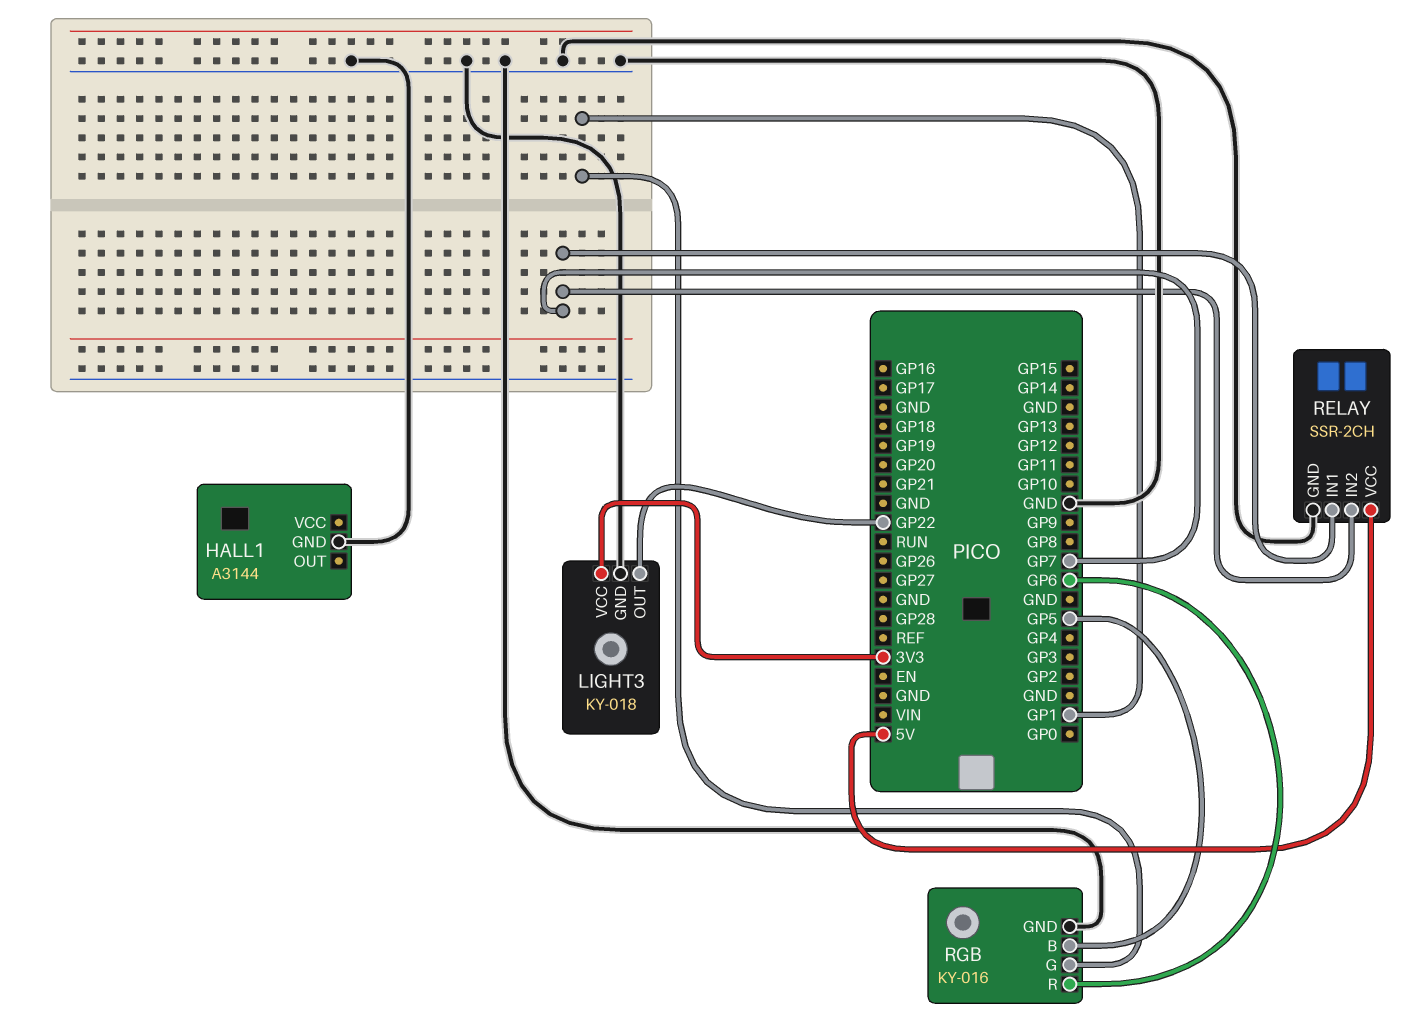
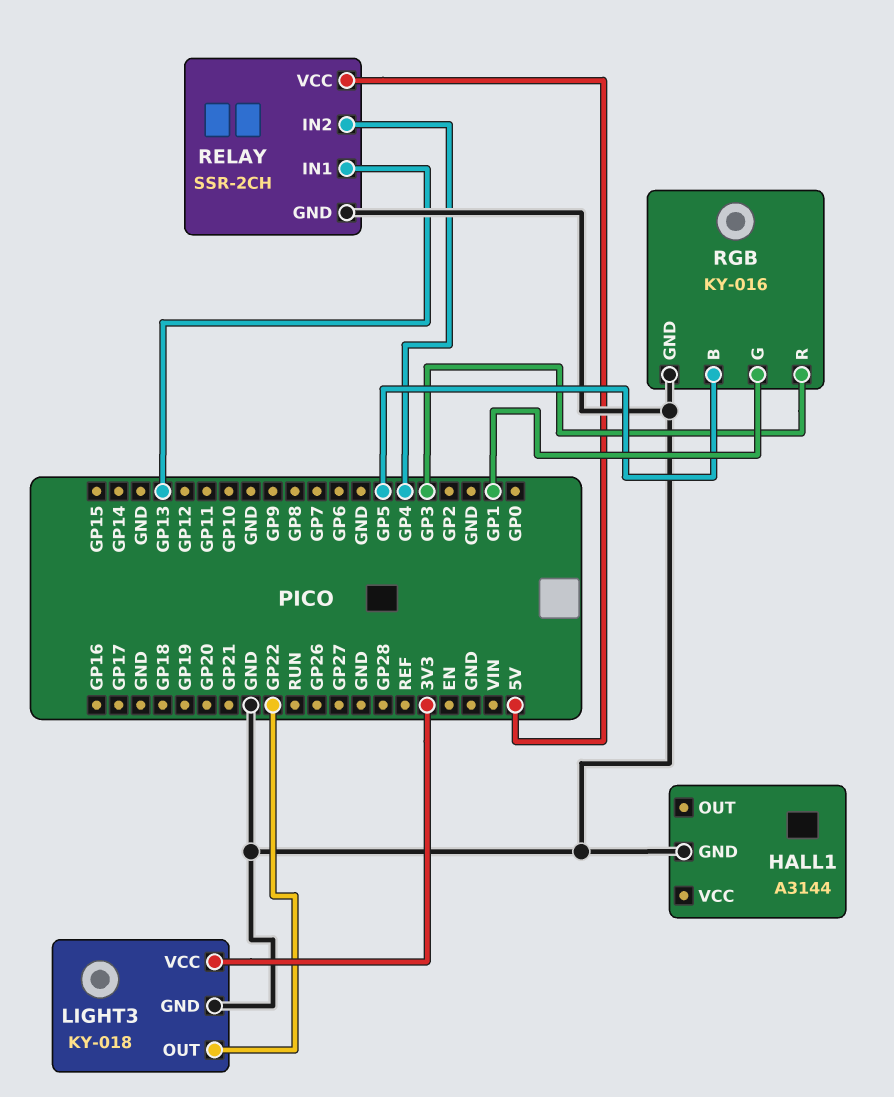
RELAY pin IN1: GP7 -> GP13
RELAY pin IN2: GP7 -> GP4
RGB pin R: GP6 -> GP3

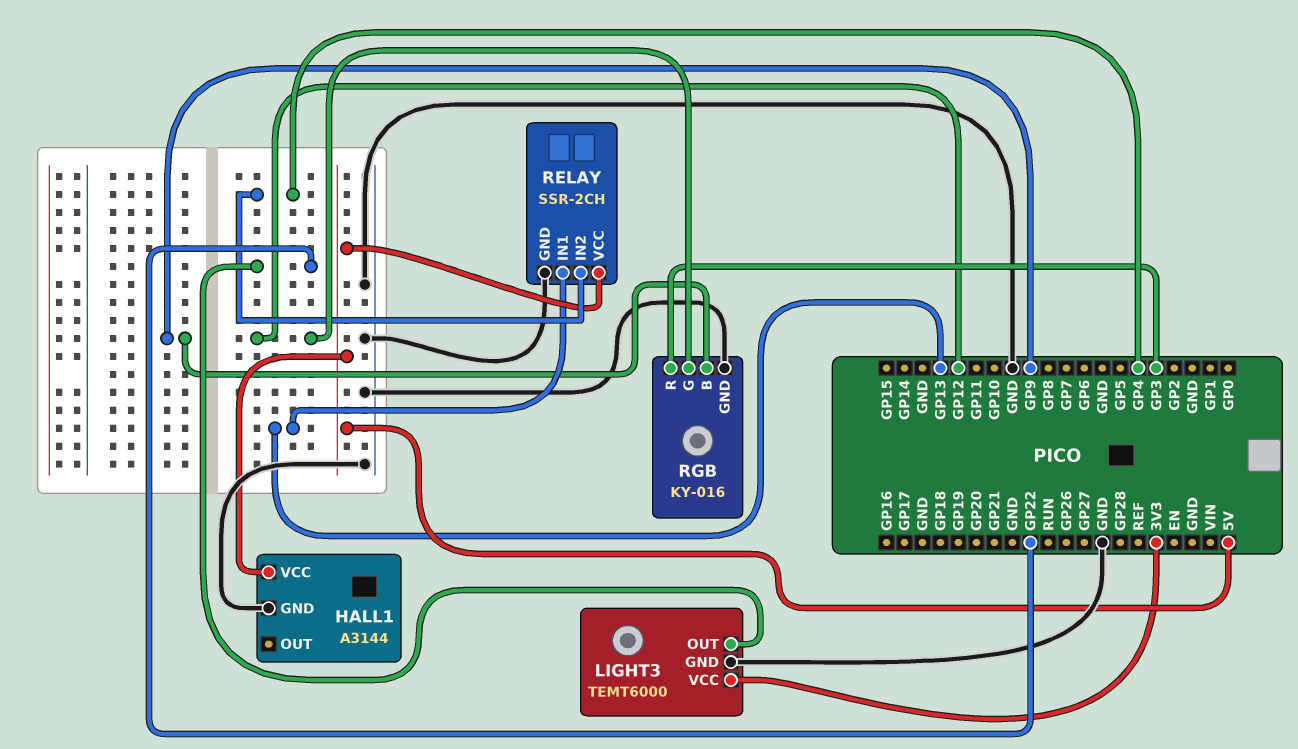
HALL1 pin VCC: none -> 5V
LIGHT3: KY-018 -> TEMT6000
RGB pin B: GP5 -> GP9
RGB pin G: GP1 -> GP12

